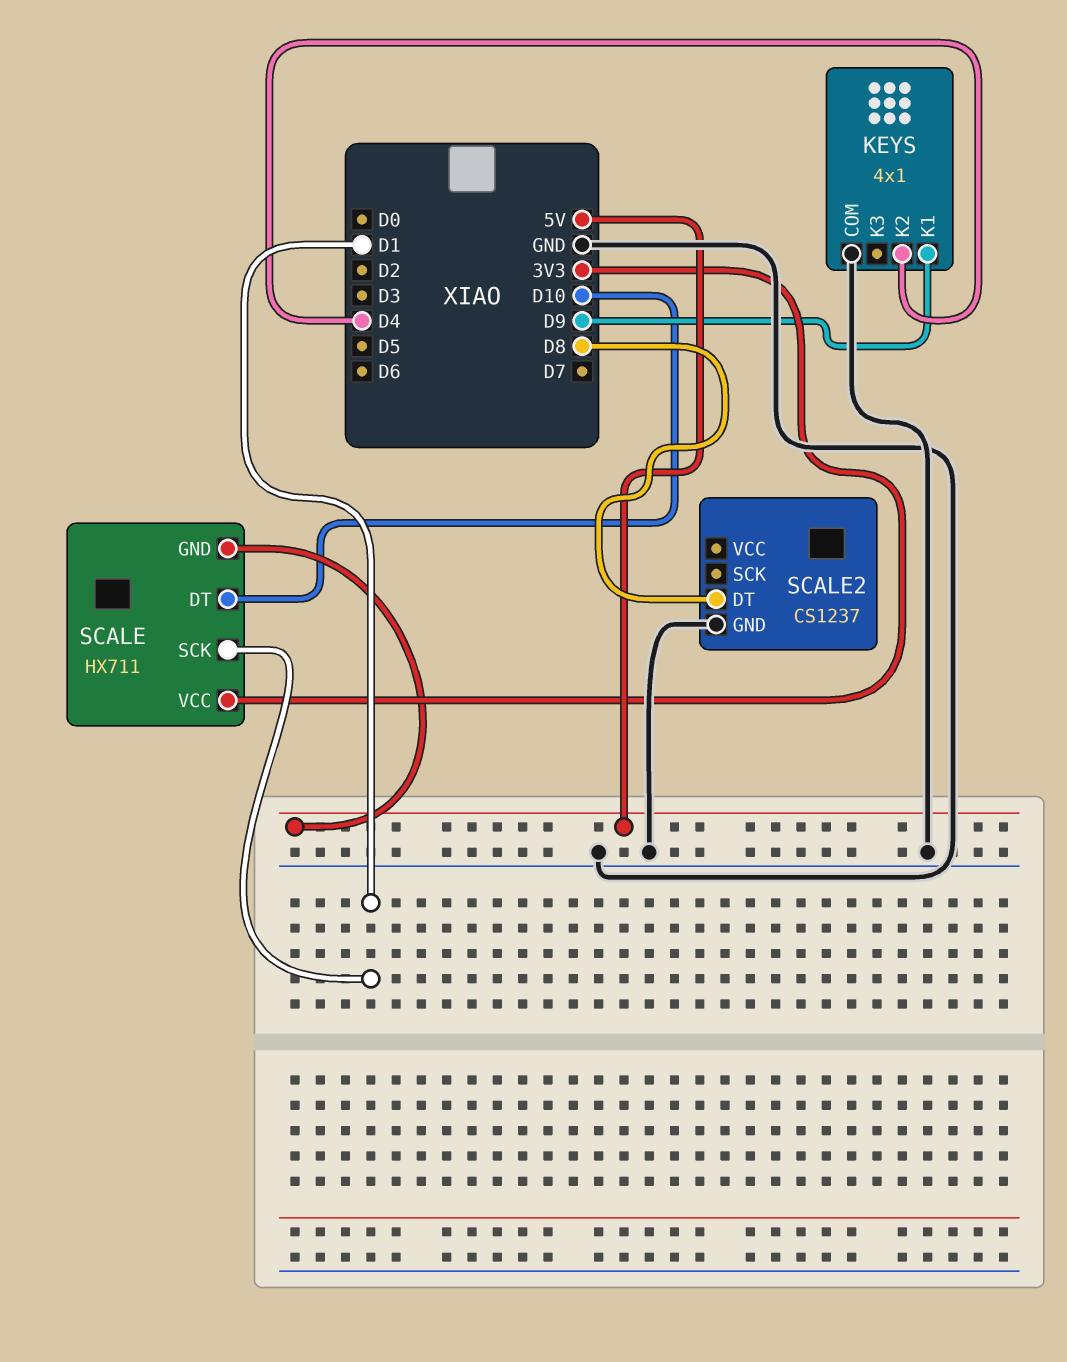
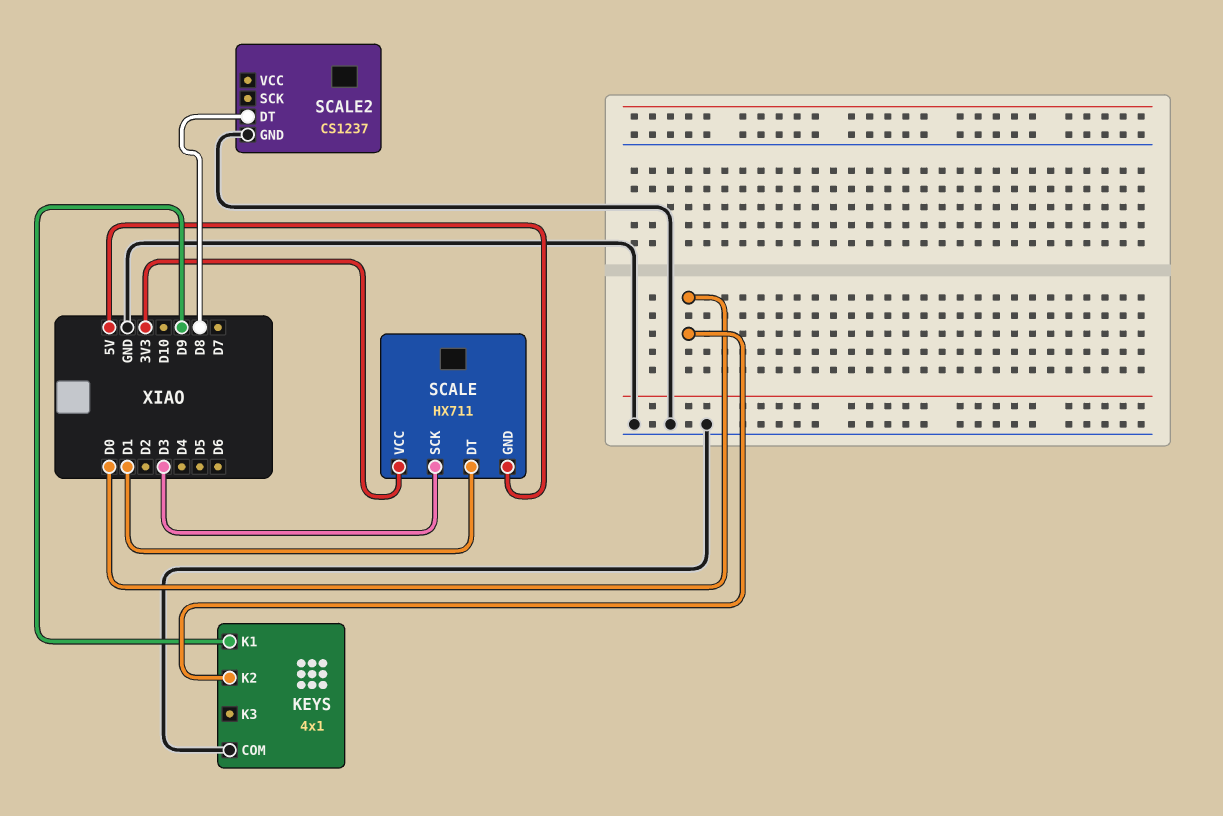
KEYS pin K2: D4 -> D0
SCALE pin DT: D10 -> D1
SCALE pin SCK: D1 -> D3

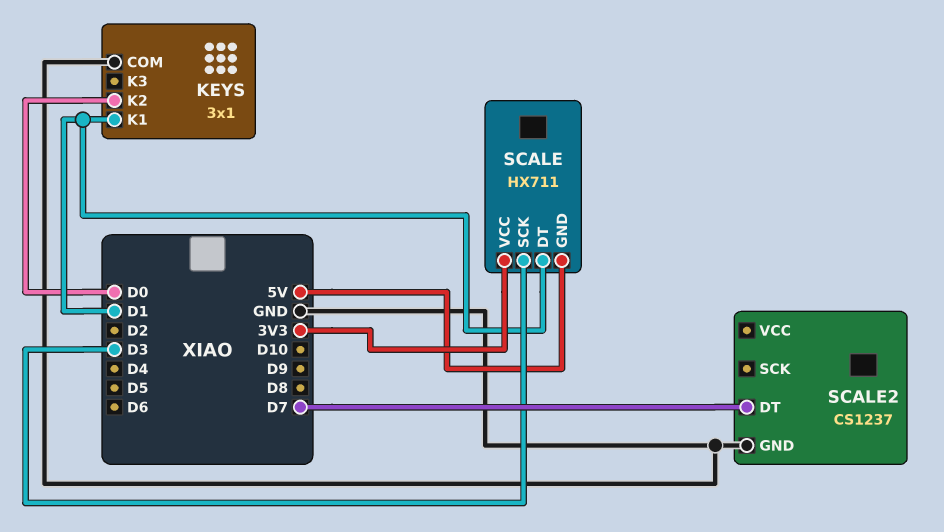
KEYS: 4x1 -> 3x1
KEYS pin K1: D9 -> D1
SCALE2 pin DT: D8 -> D7

